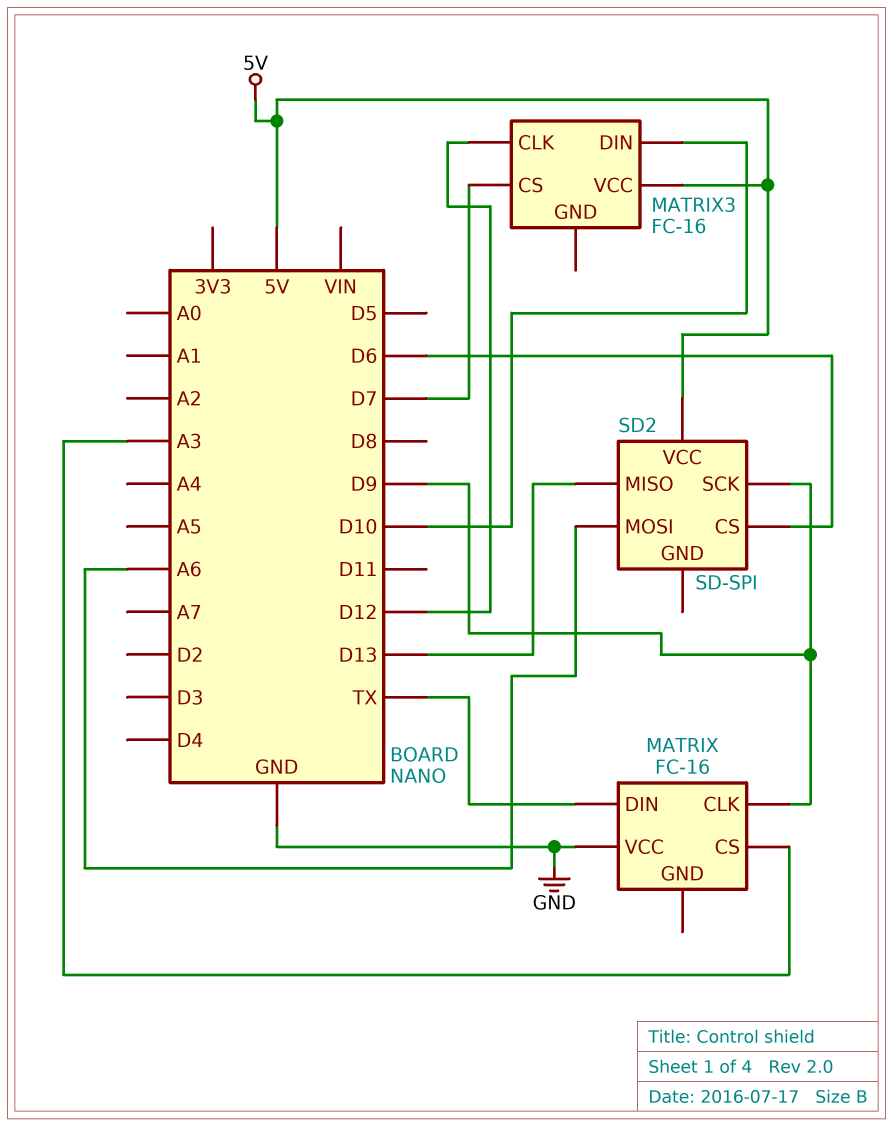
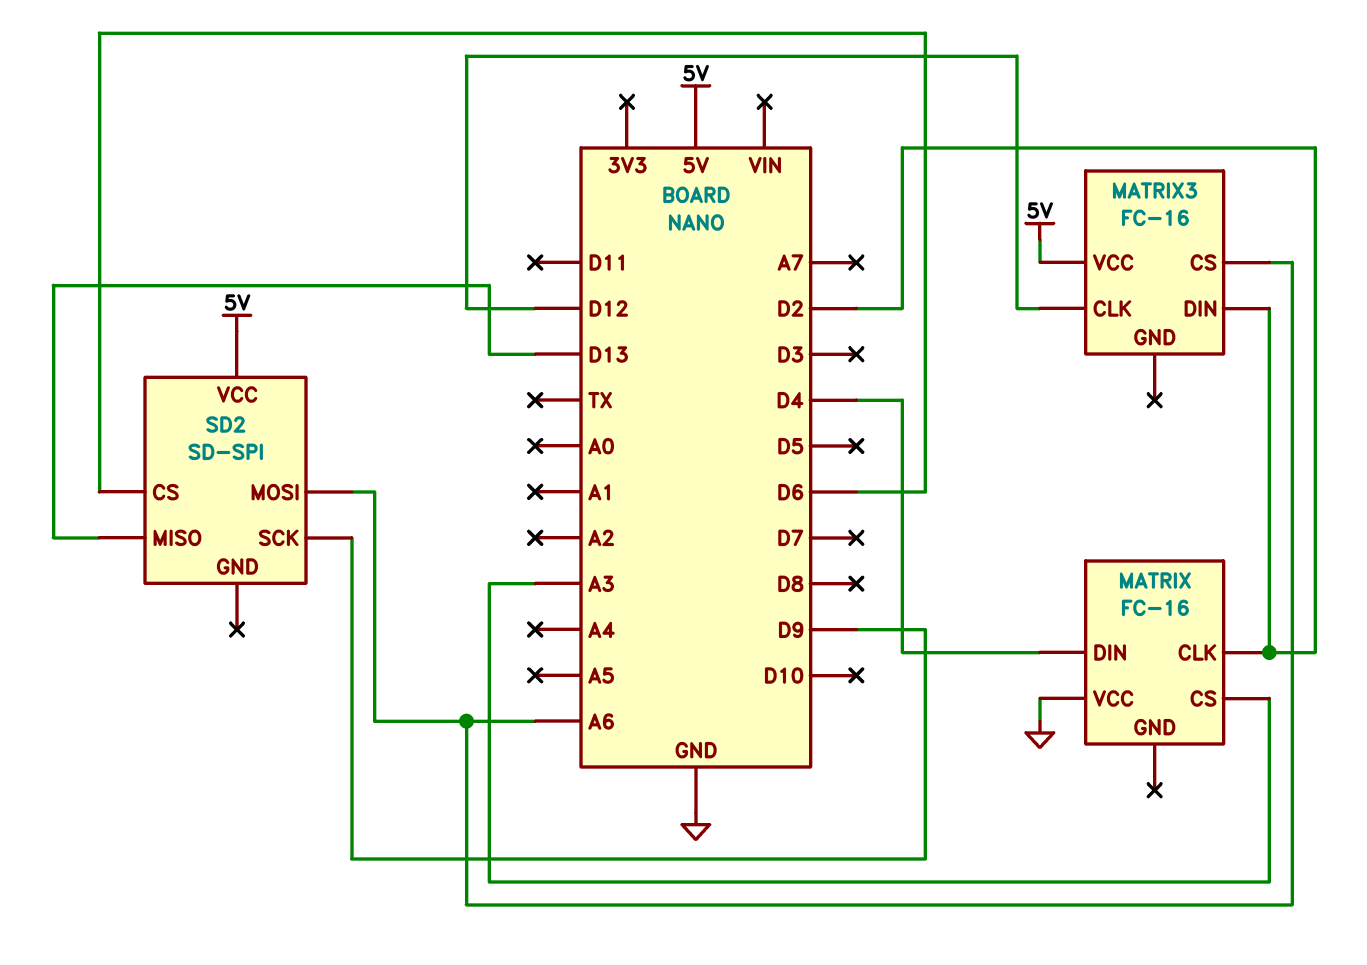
MATRIX pin CLK: D9 -> D2
MATRIX pin DIN: TX -> D4
MATRIX3 pin CS: D7 -> A6
MATRIX3 pin DIN: D10 -> D2

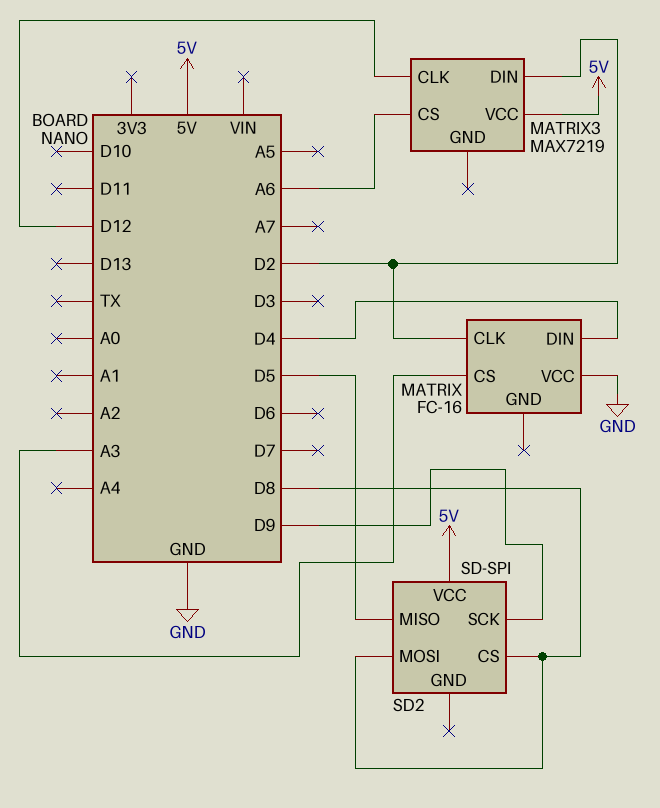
MATRIX3: FC-16 -> MAX7219
SD2 pin CS: D6 -> D8
SD2 pin MISO: D13 -> D5
SD2 pin MOSI: A6 -> D8

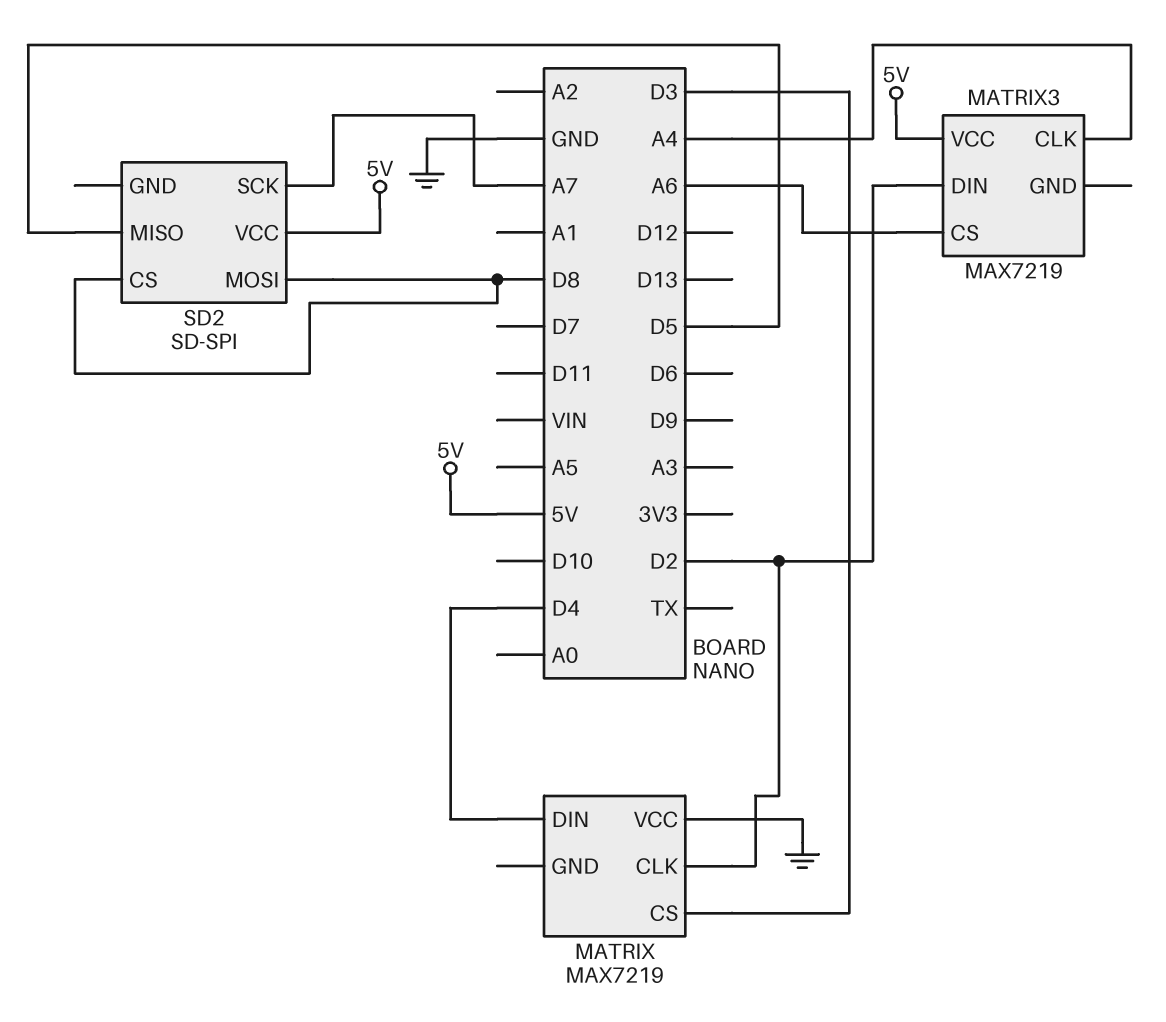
MATRIX: FC-16 -> MAX7219
MATRIX pin CS: A3 -> D3
MATRIX3 pin CLK: D12 -> A4
SD2 pin SCK: D9 -> A7

